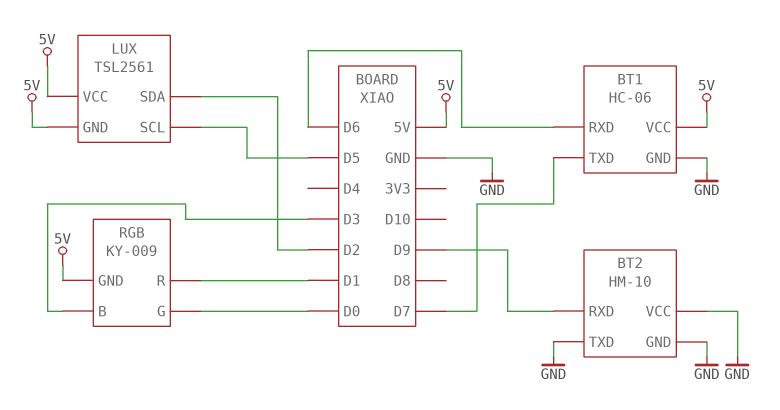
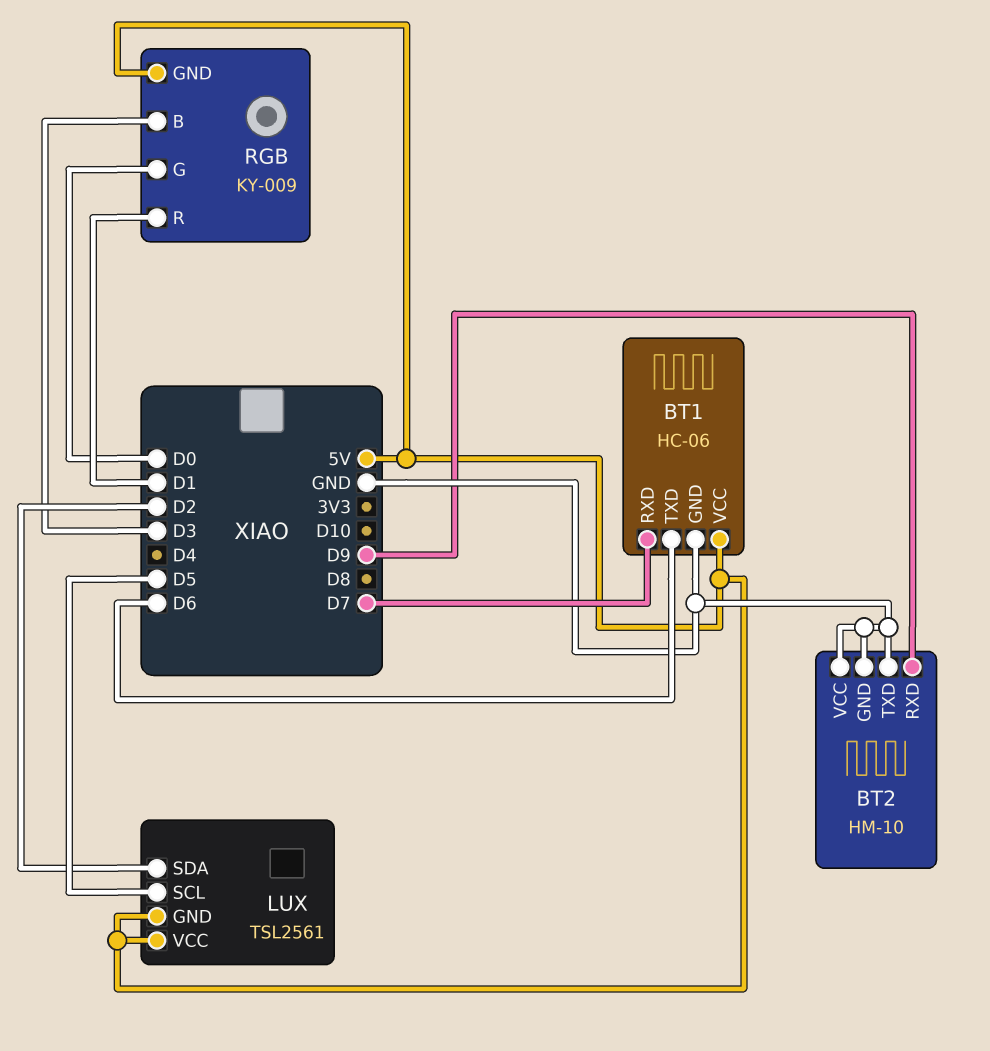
BT1 pin RXD: D6 -> D7
BT1 pin TXD: D7 -> D6

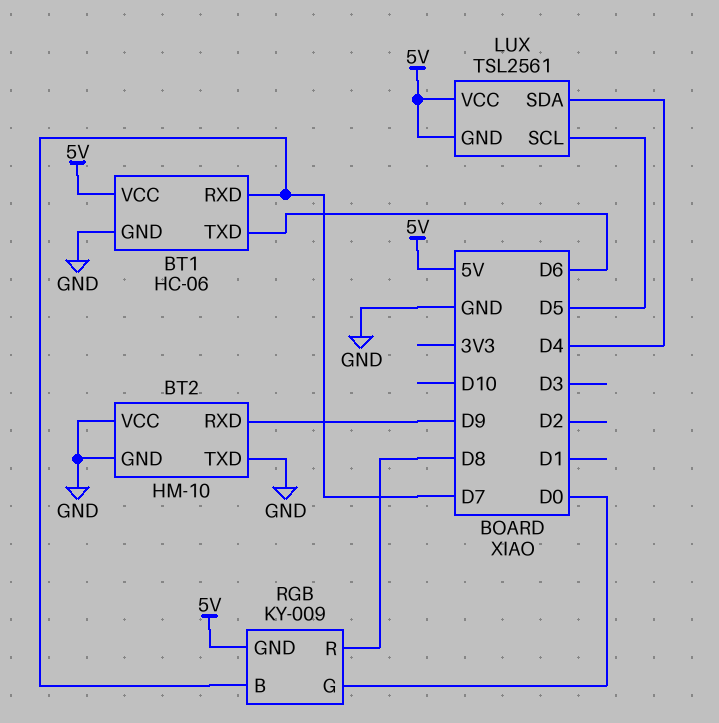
LUX pin SDA: D2 -> D4
RGB pin B: D3 -> D7
RGB pin R: D1 -> D8

